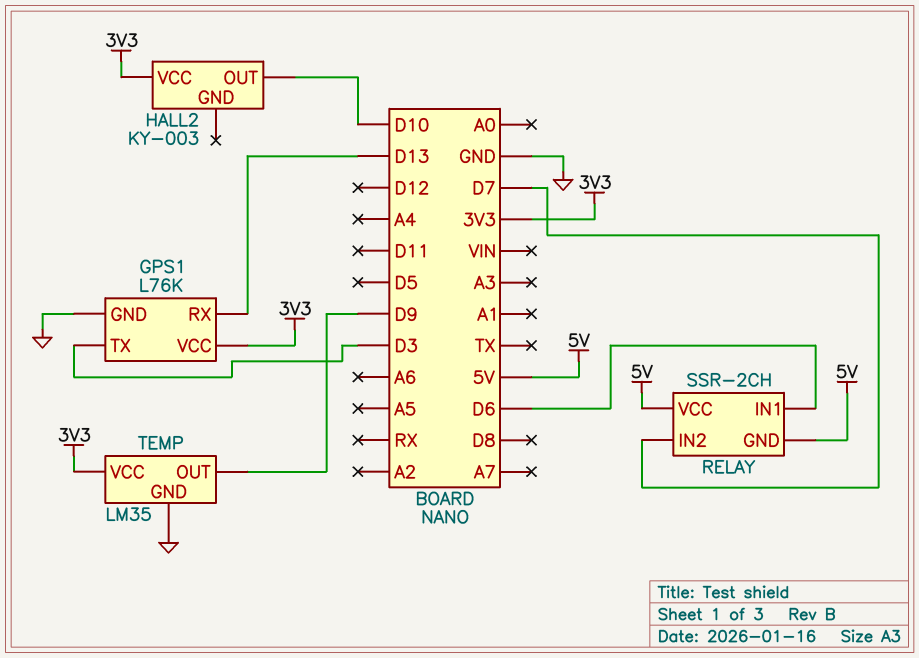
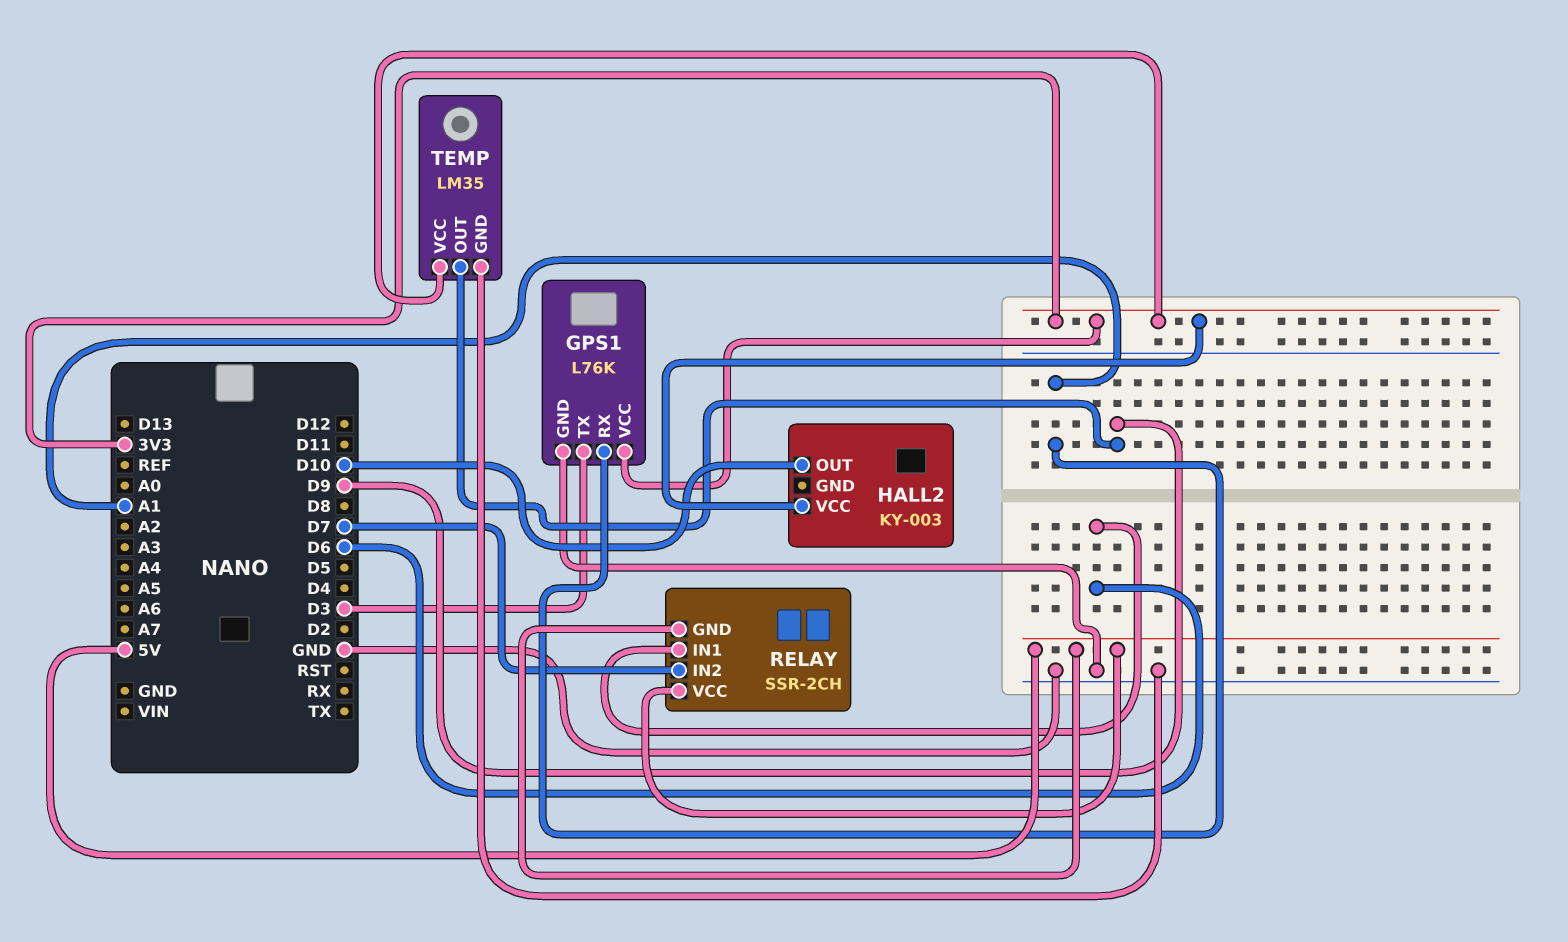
GPS1 pin RX: D13 -> A1

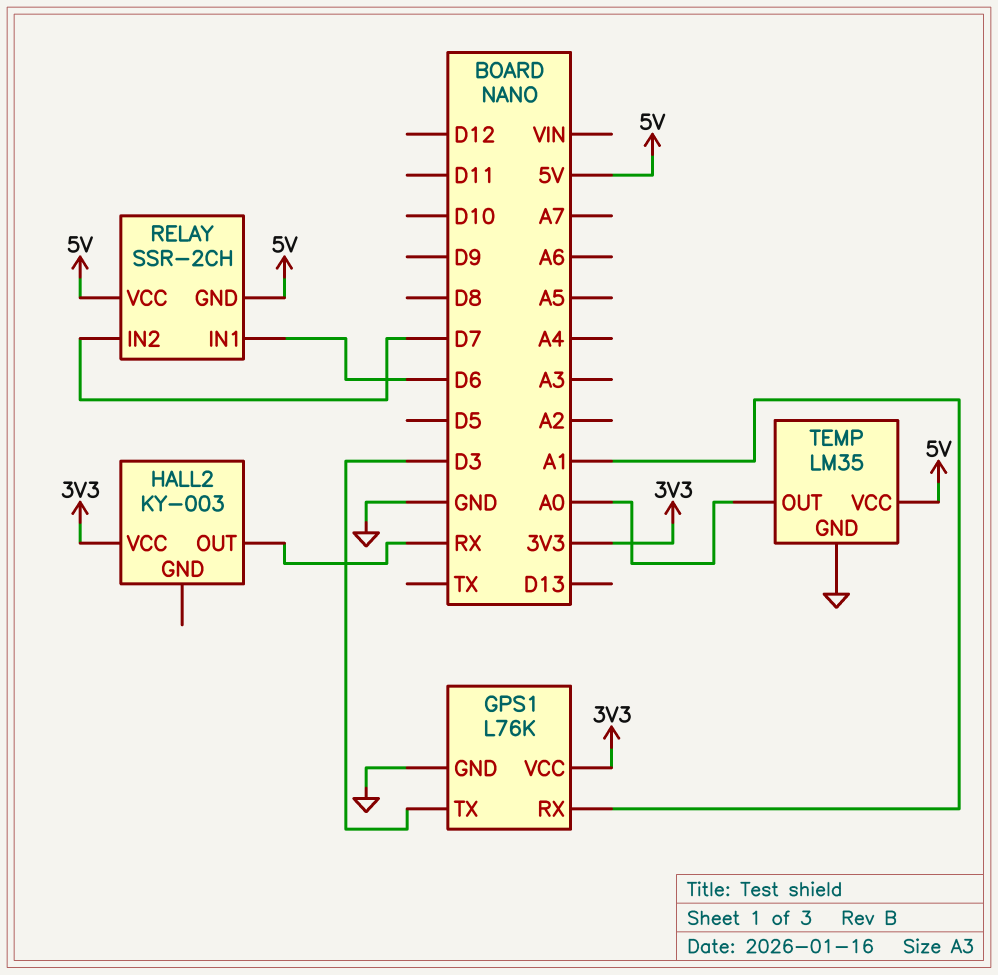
HALL2 pin OUT: D10 -> RX
TEMP pin OUT: D9 -> A0
TEMP pin VCC: 3V3 -> 5V

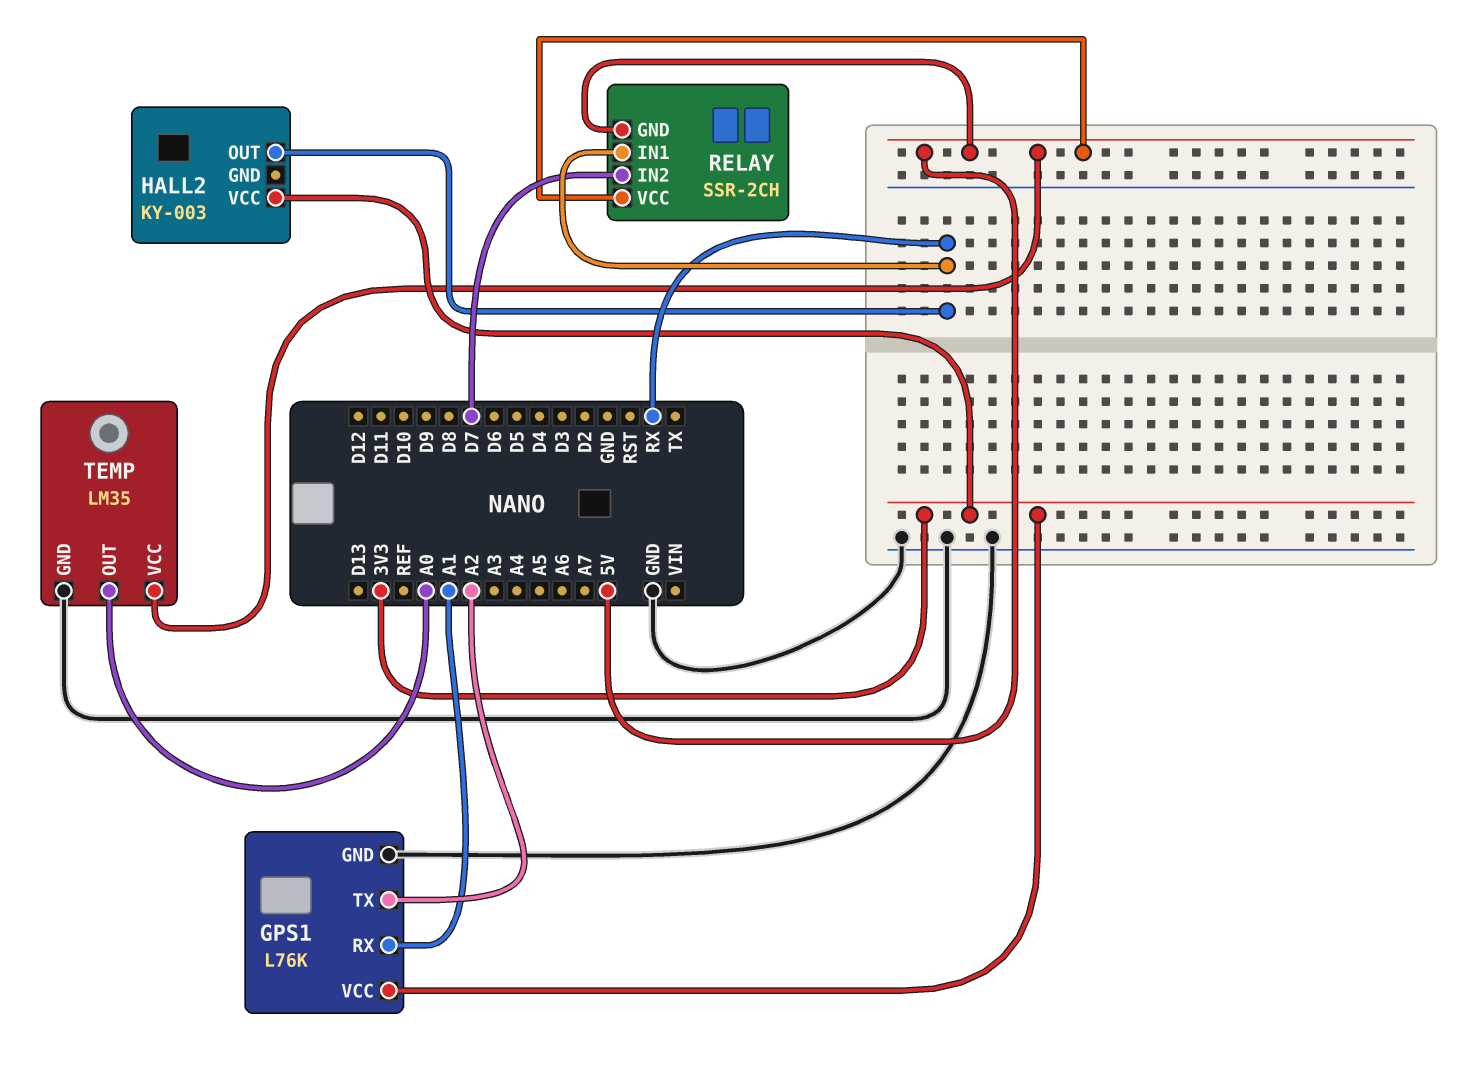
GPS1 pin TX: D3 -> A2
RELAY pin IN1: D6 -> RX

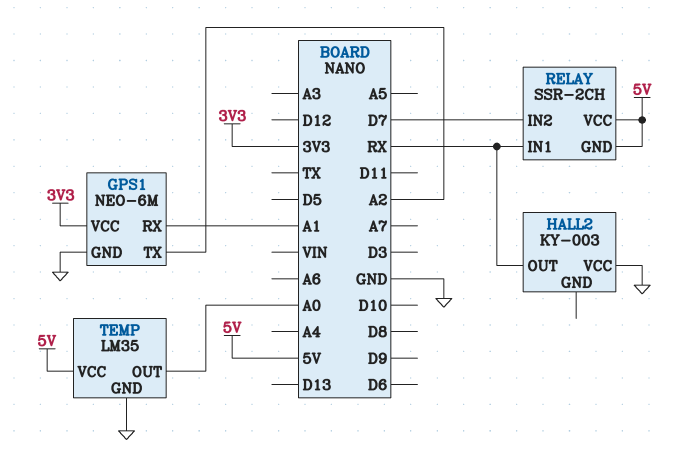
GPS1: L76K -> NEO-6M
HALL2 pin VCC: 3V3 -> GND

